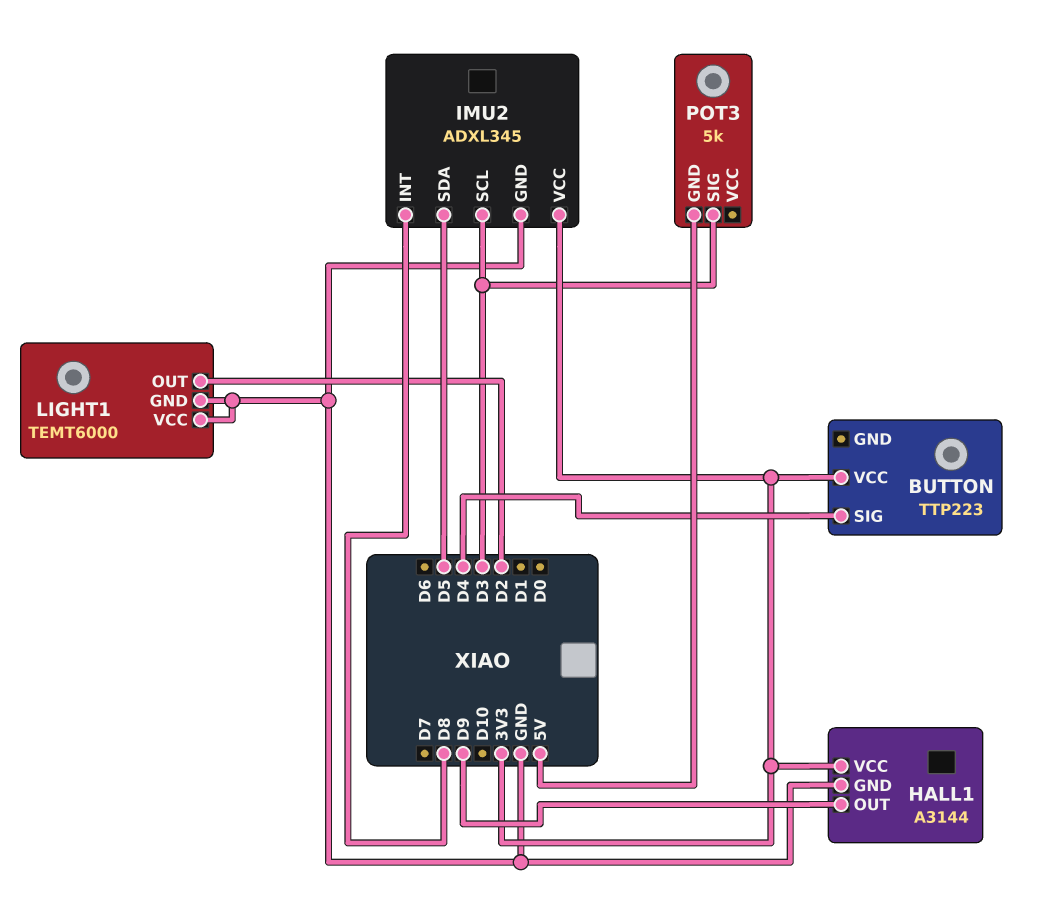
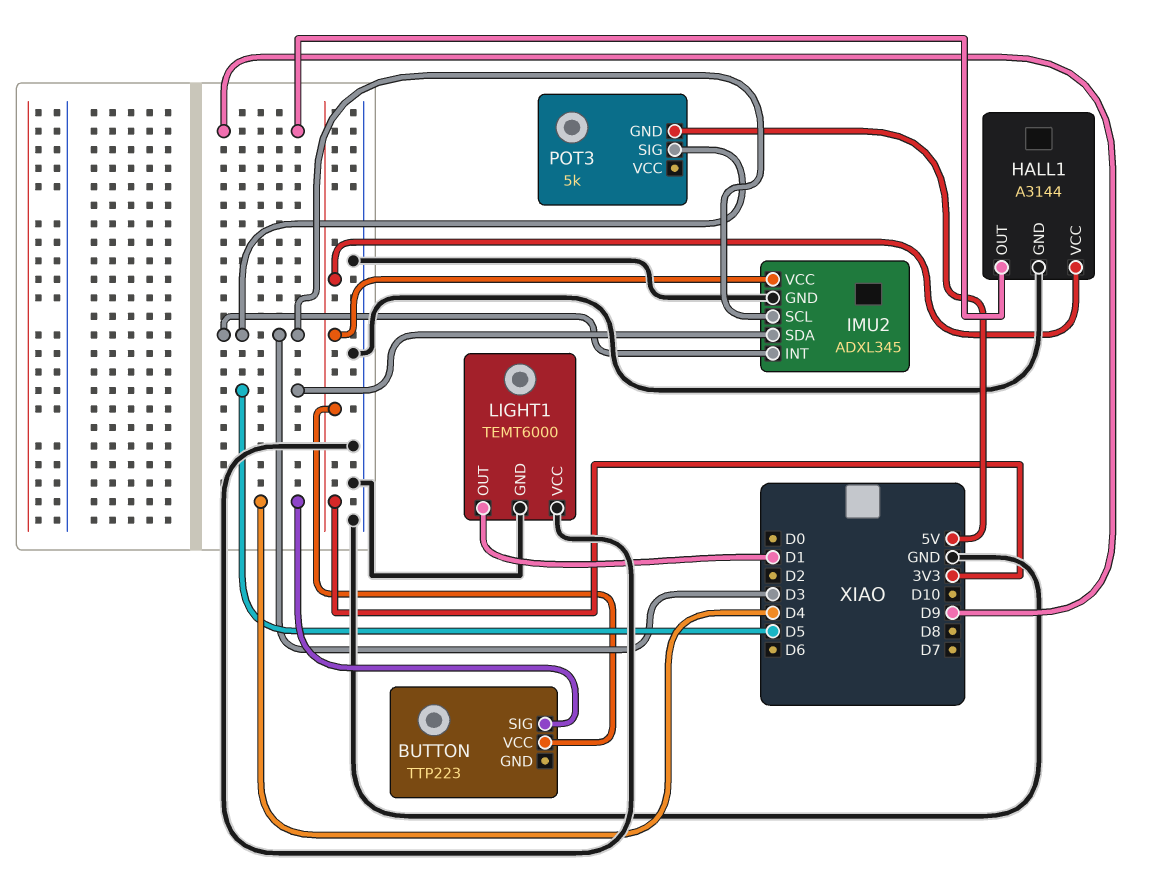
IMU2 pin INT: D8 -> D3
LIGHT1 pin OUT: D2 -> D1

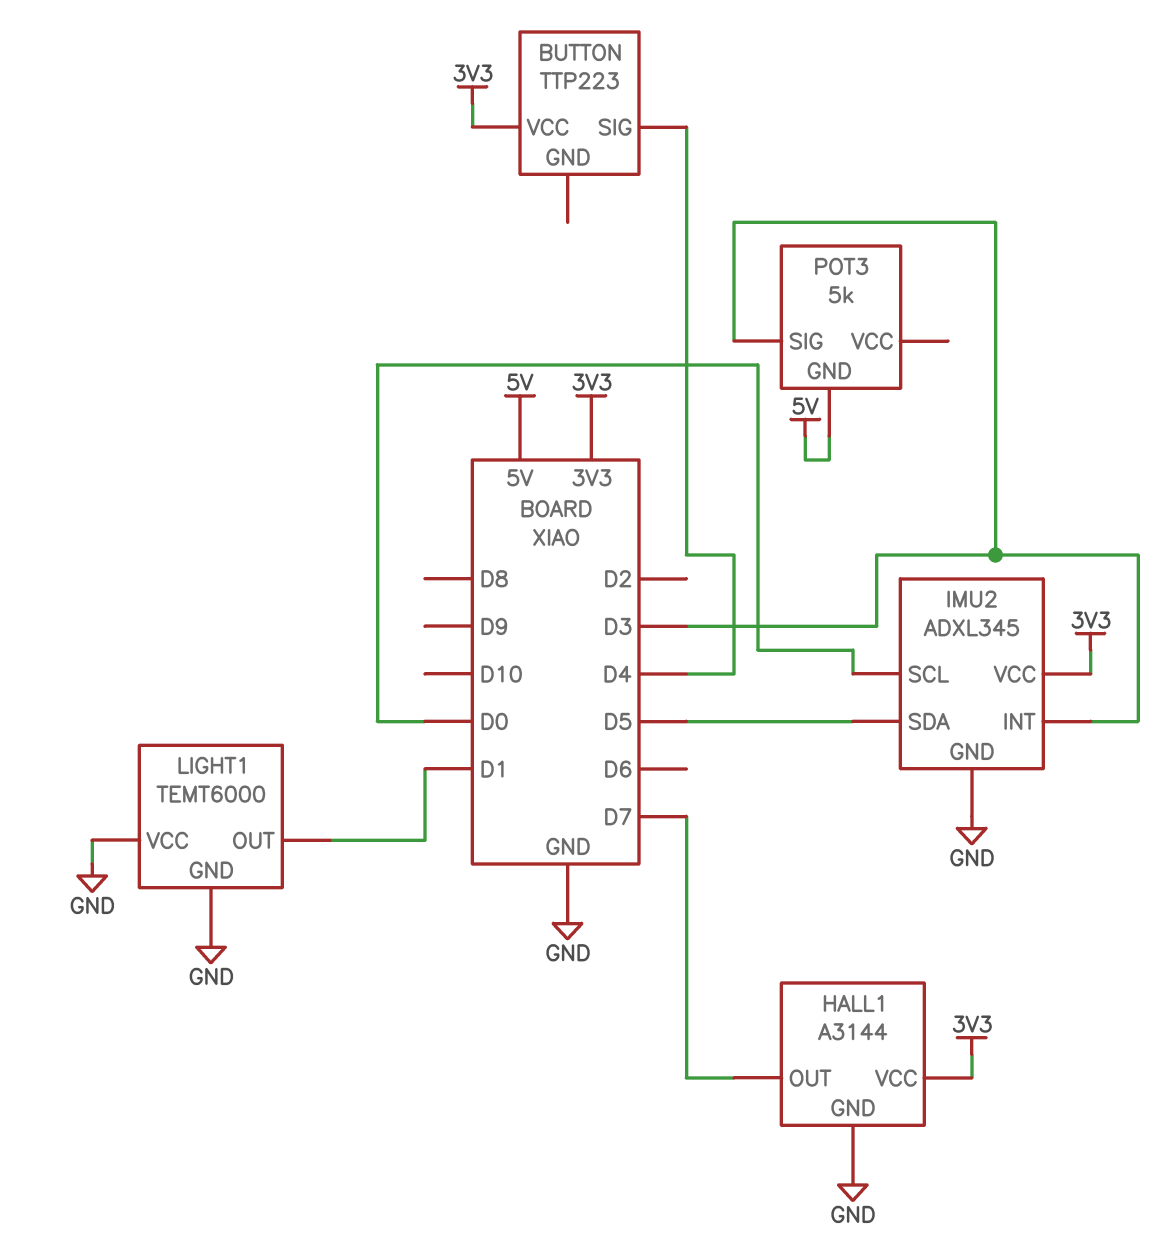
HALL1 pin OUT: D9 -> D7
IMU2 pin SCL: D3 -> D0

